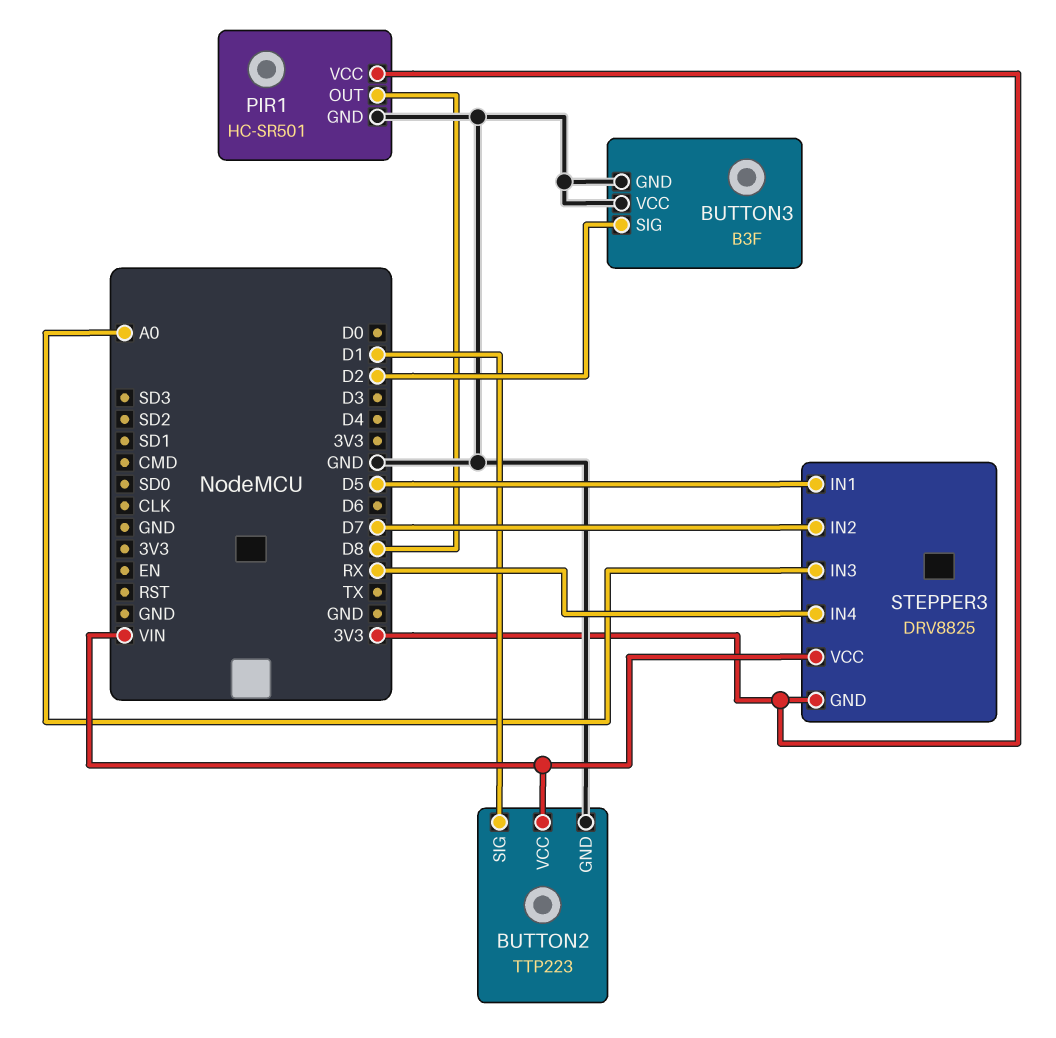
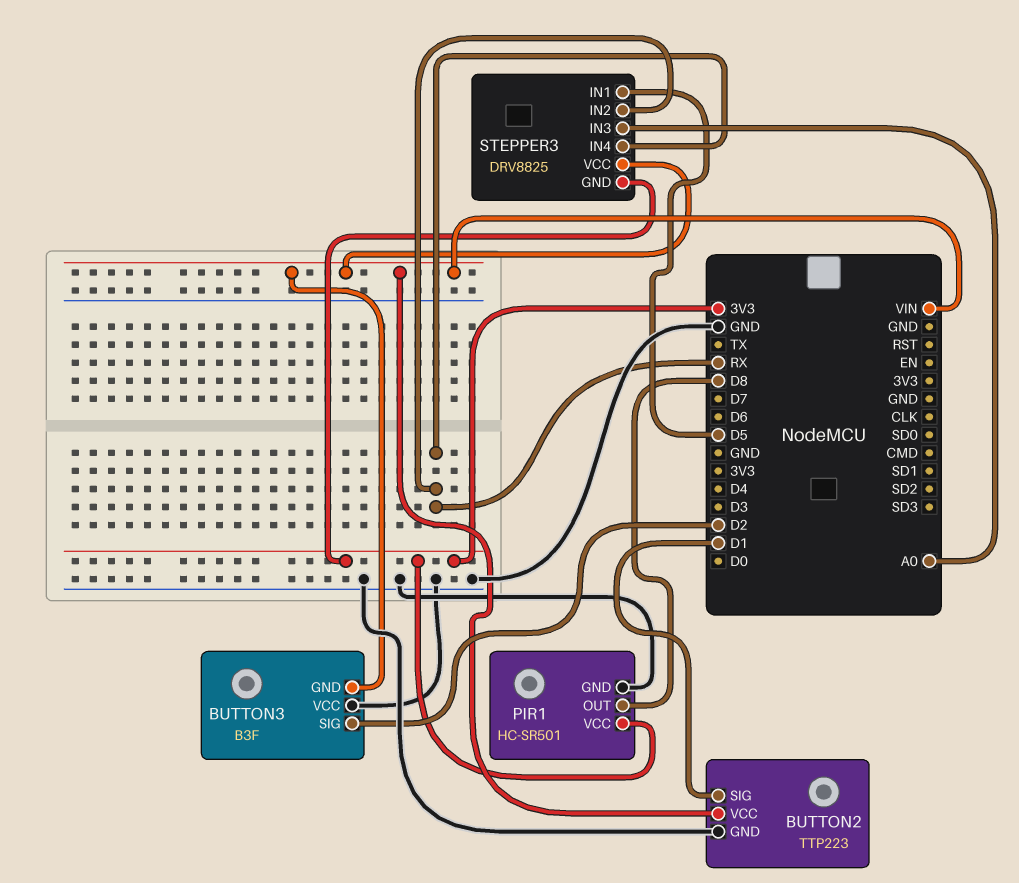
BUTTON3 pin GND: GND -> VIN
STEPPER3 pin IN2: D7 -> RX

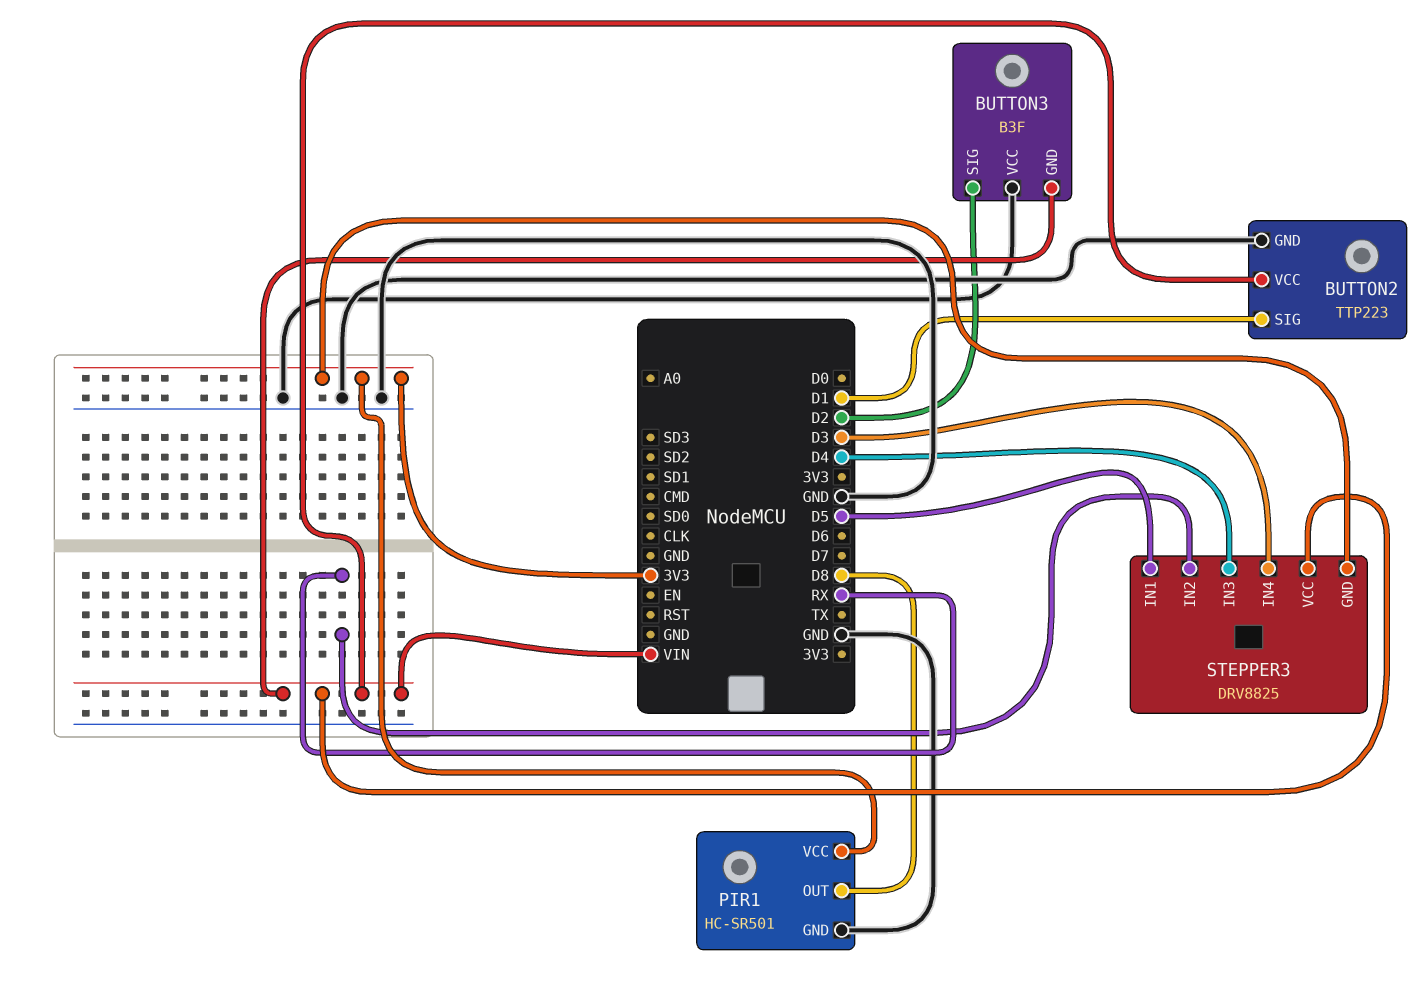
STEPPER3 pin IN3: A0 -> D4
STEPPER3 pin IN4: RX -> D3

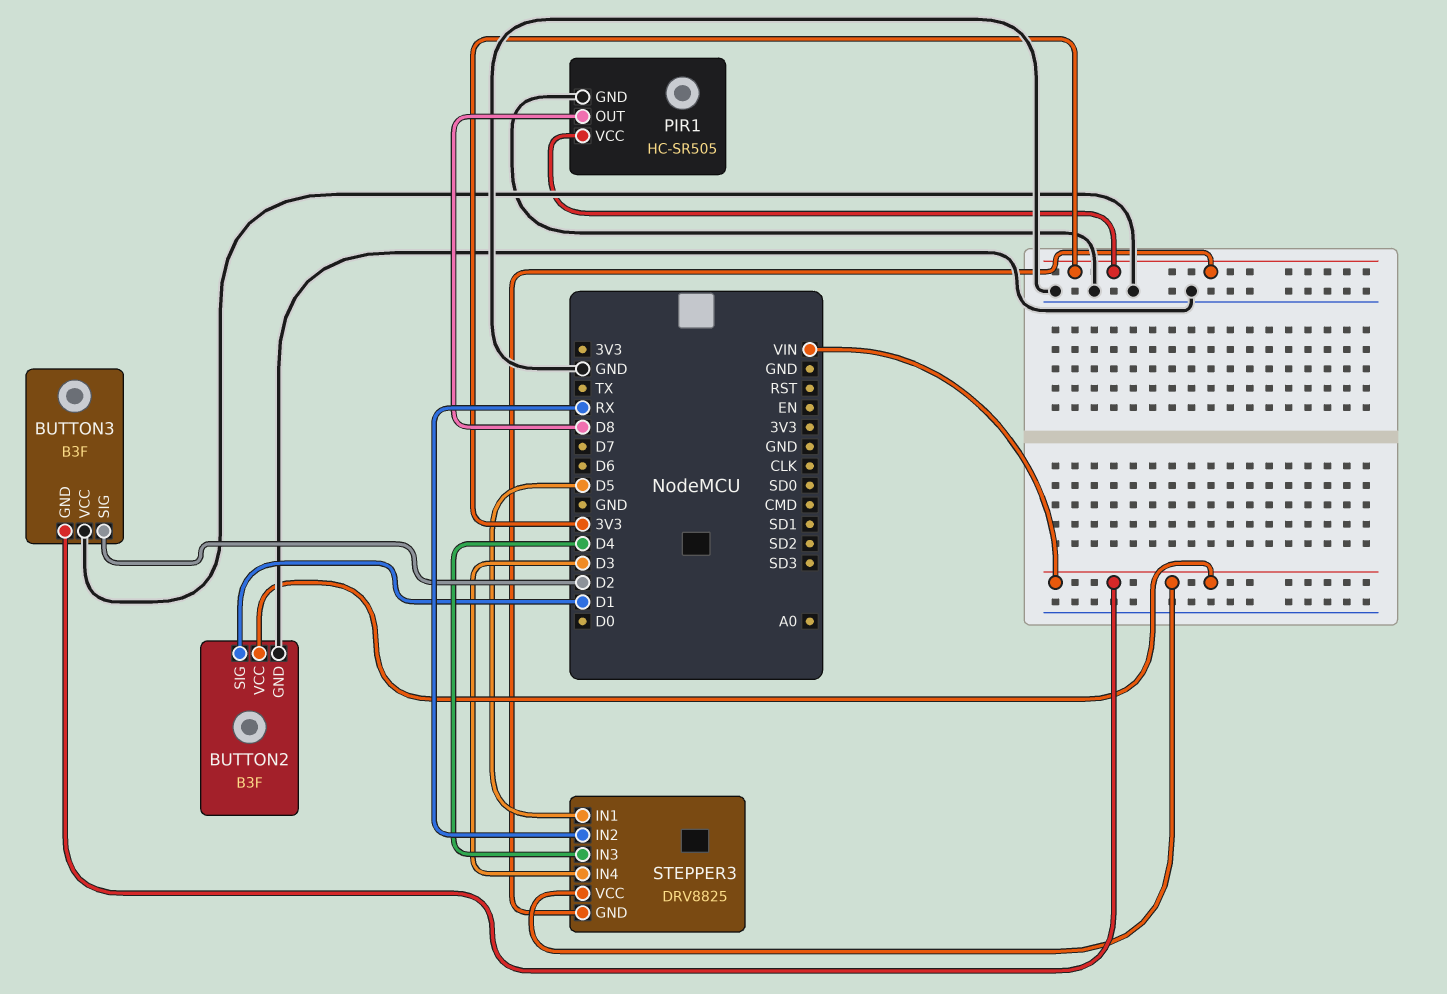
BUTTON2: TTP223 -> B3F
PIR1: HC-SR501 -> HC-SR505

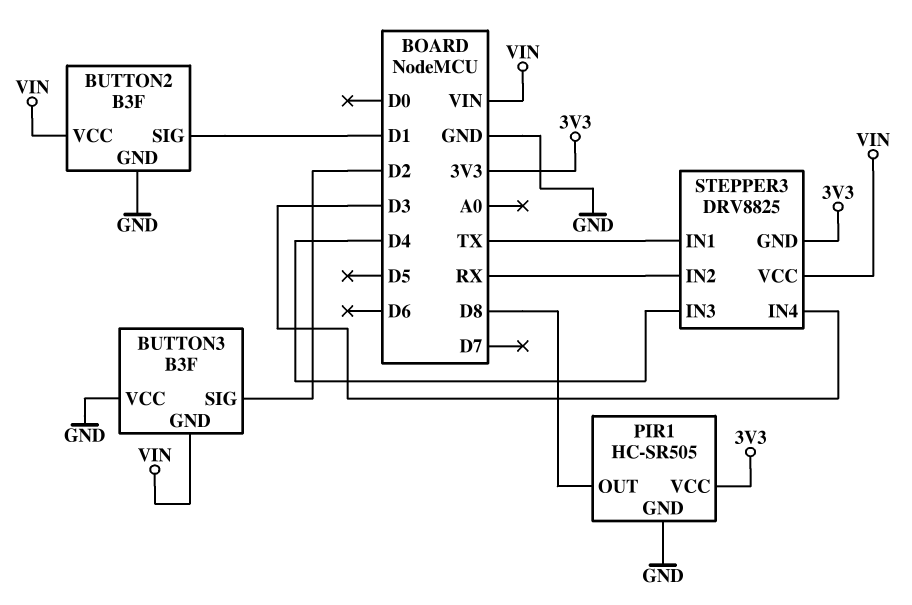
STEPPER3 pin IN1: D5 -> TX

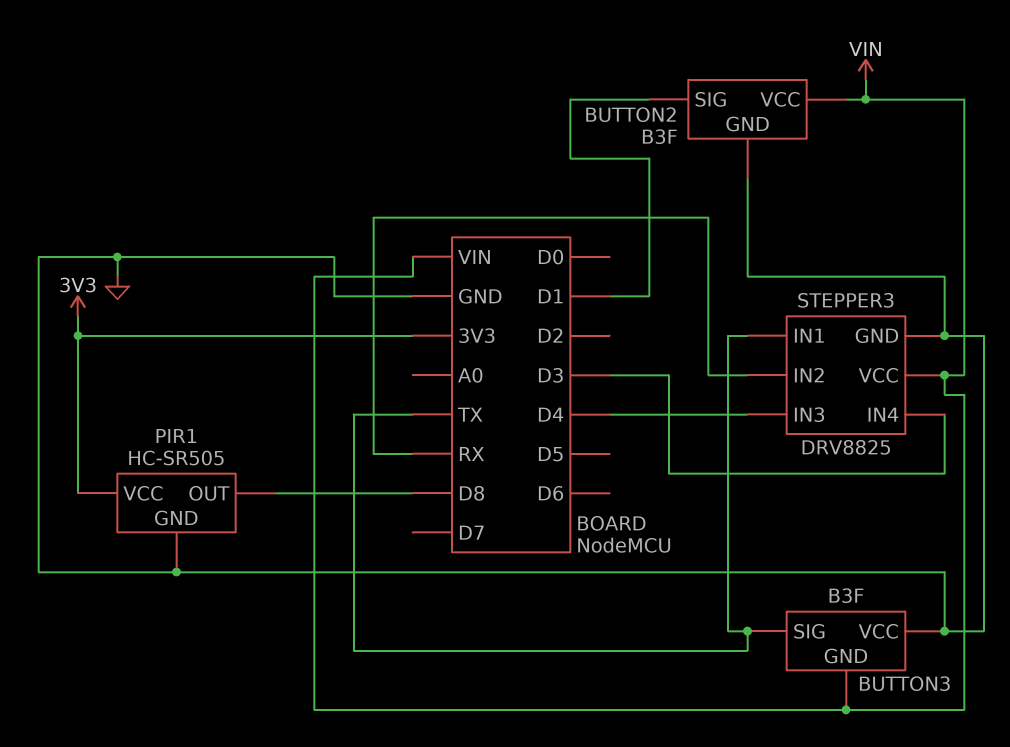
BUTTON3 pin SIG: D2 -> TX
STEPPER3 pin GND: 3V3 -> GND

